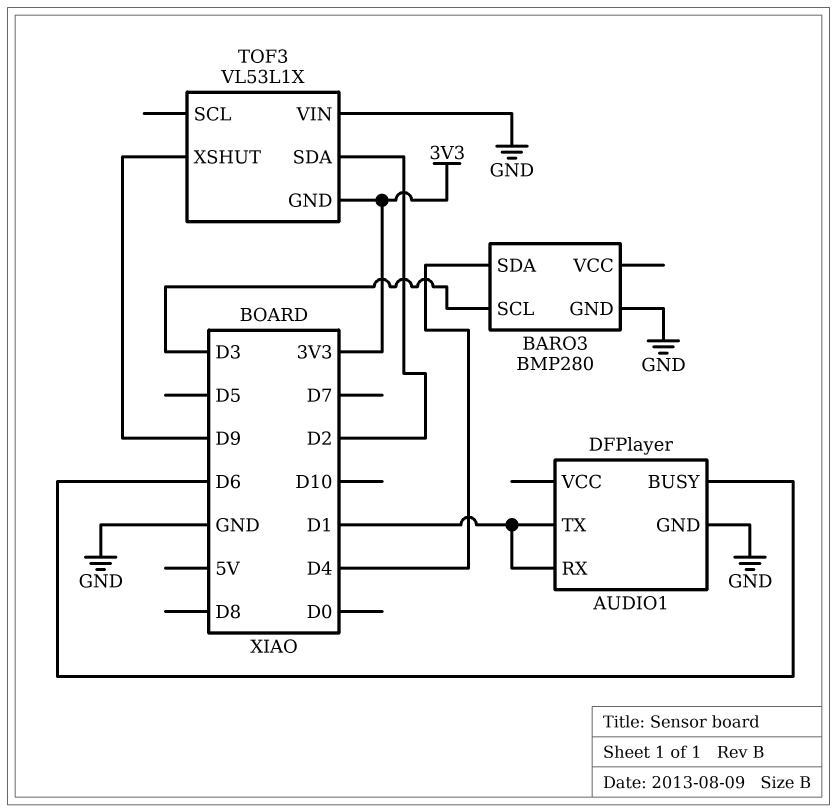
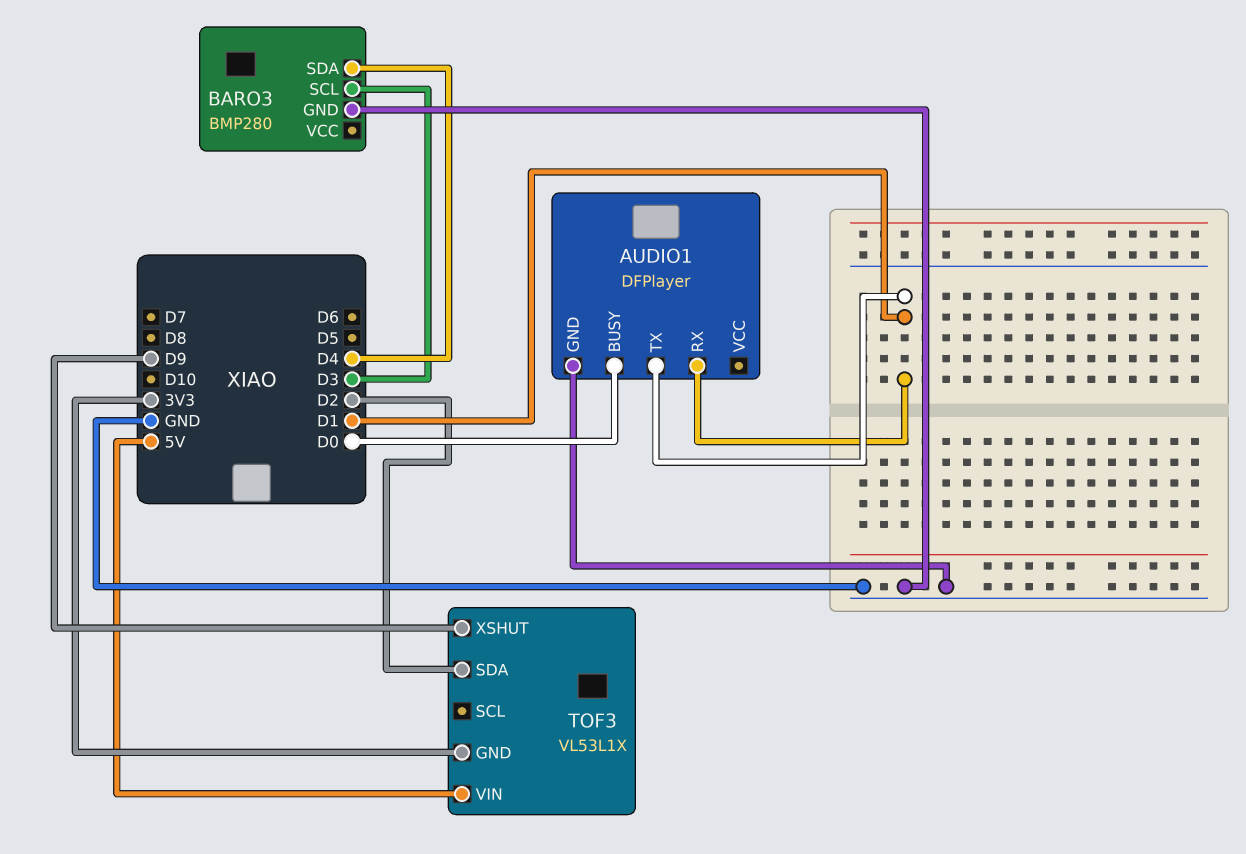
AUDIO1 pin BUSY: D6 -> D0
TOF3 pin VIN: GND -> 5V

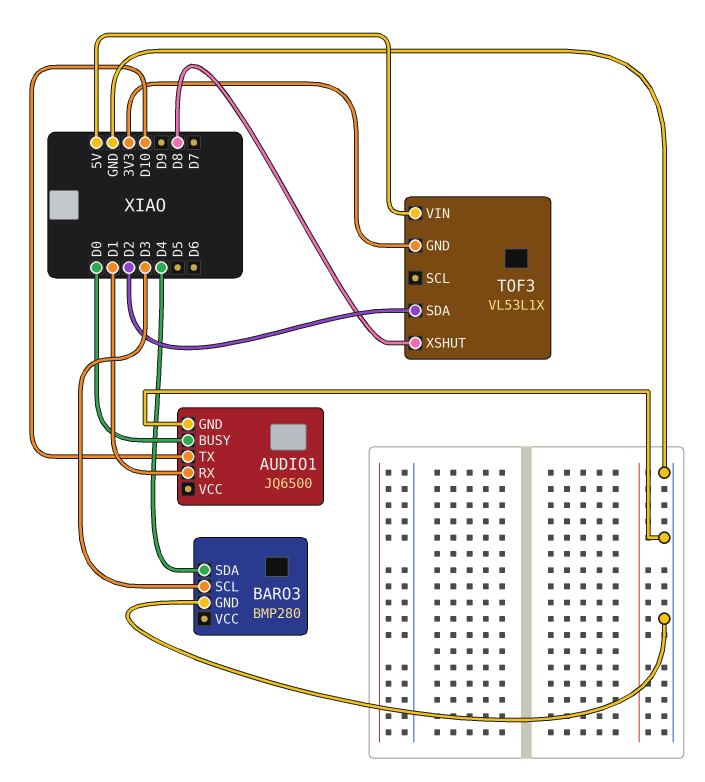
AUDIO1: DFPlayer -> JQ6500
AUDIO1 pin TX: D1 -> D10
TOF3 pin XSHUT: D9 -> D8

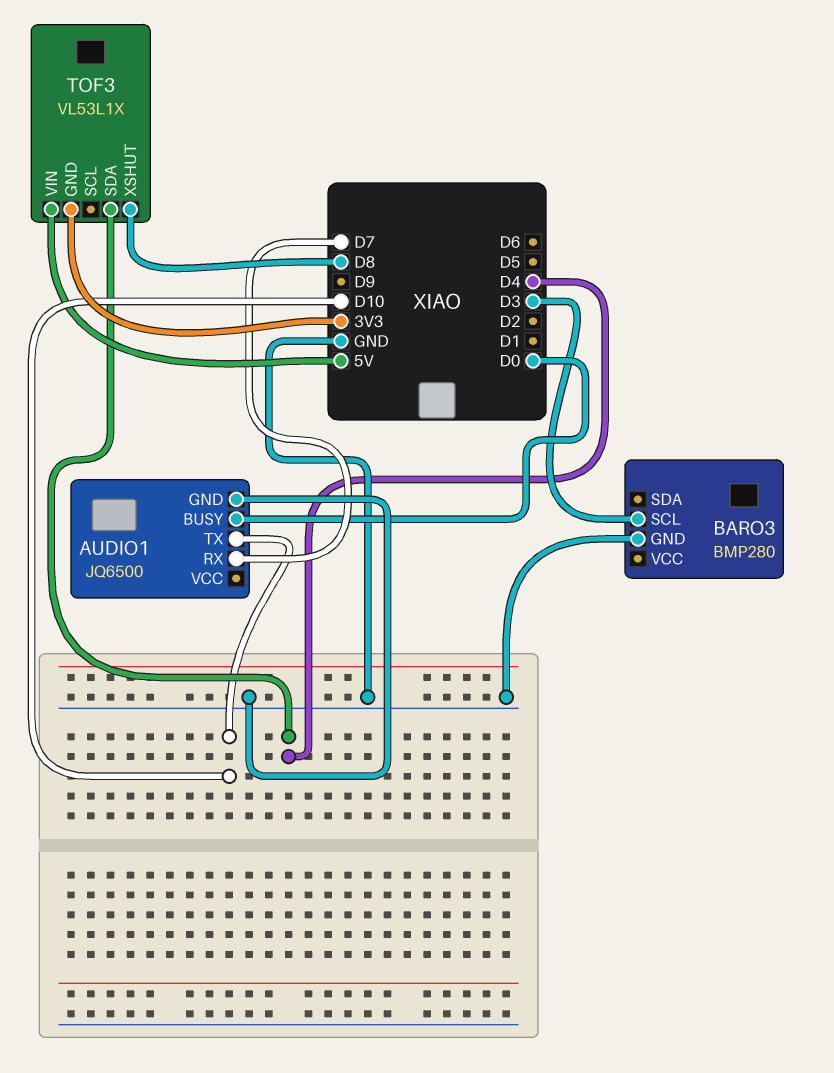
AUDIO1 pin RX: D1 -> D7
BARO3 pin SDA: D4 -> none
TOF3 pin SDA: D2 -> D4

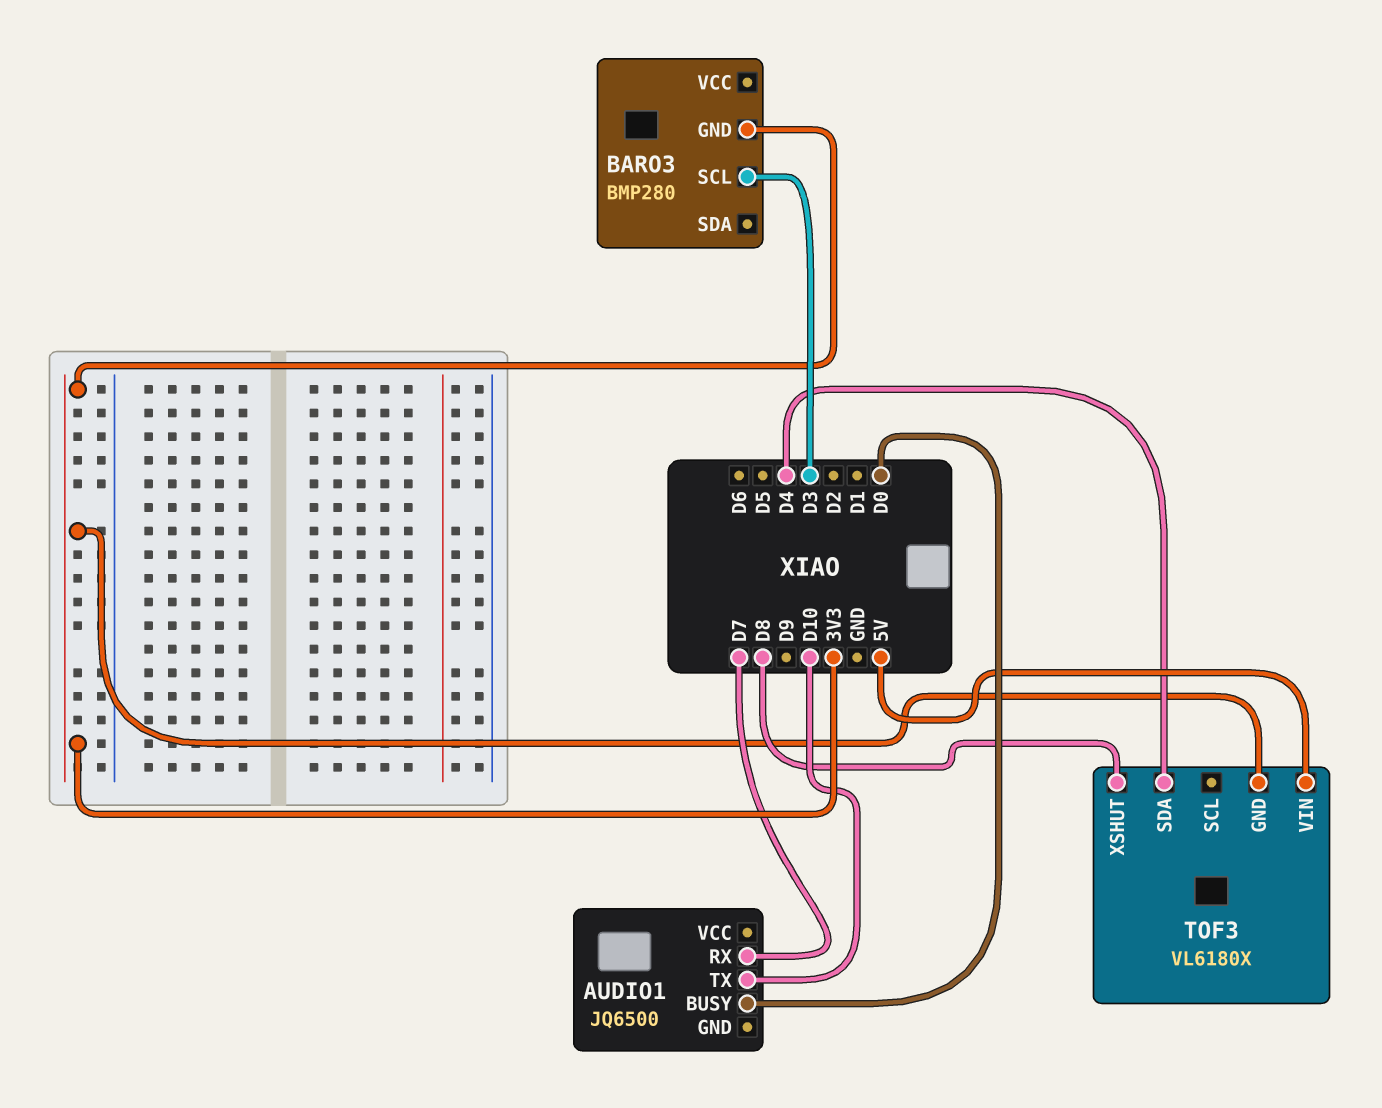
AUDIO1 pin GND: GND -> none
BARO3 pin GND: GND -> 3V3
TOF3: VL53L1X -> VL6180X

